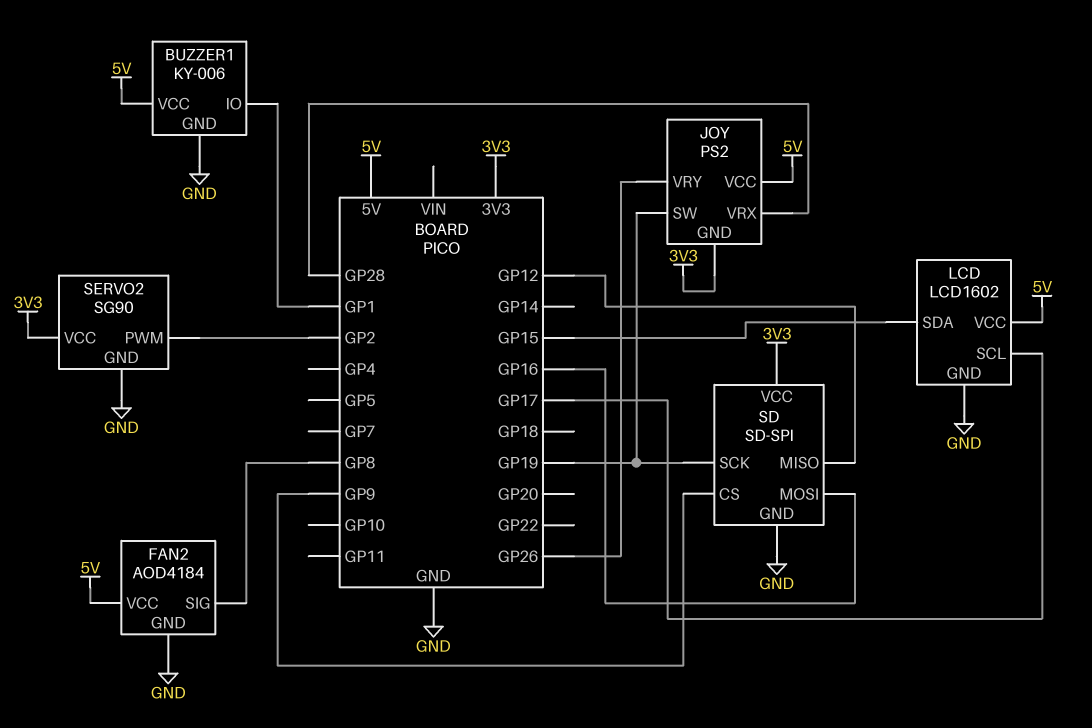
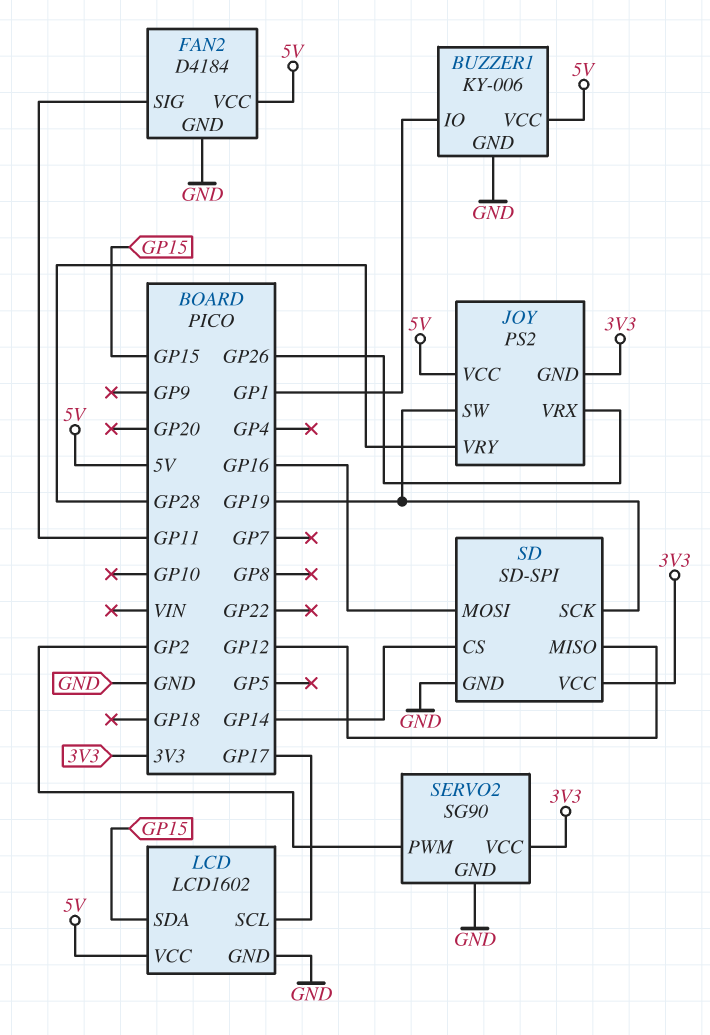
FAN2: AOD4184 -> D4184
FAN2 pin SIG: GP8 -> GP11
JOY pin VRX: GP28 -> GP26
JOY pin VRY: GP26 -> GP28
SD pin CS: GP9 -> GP14

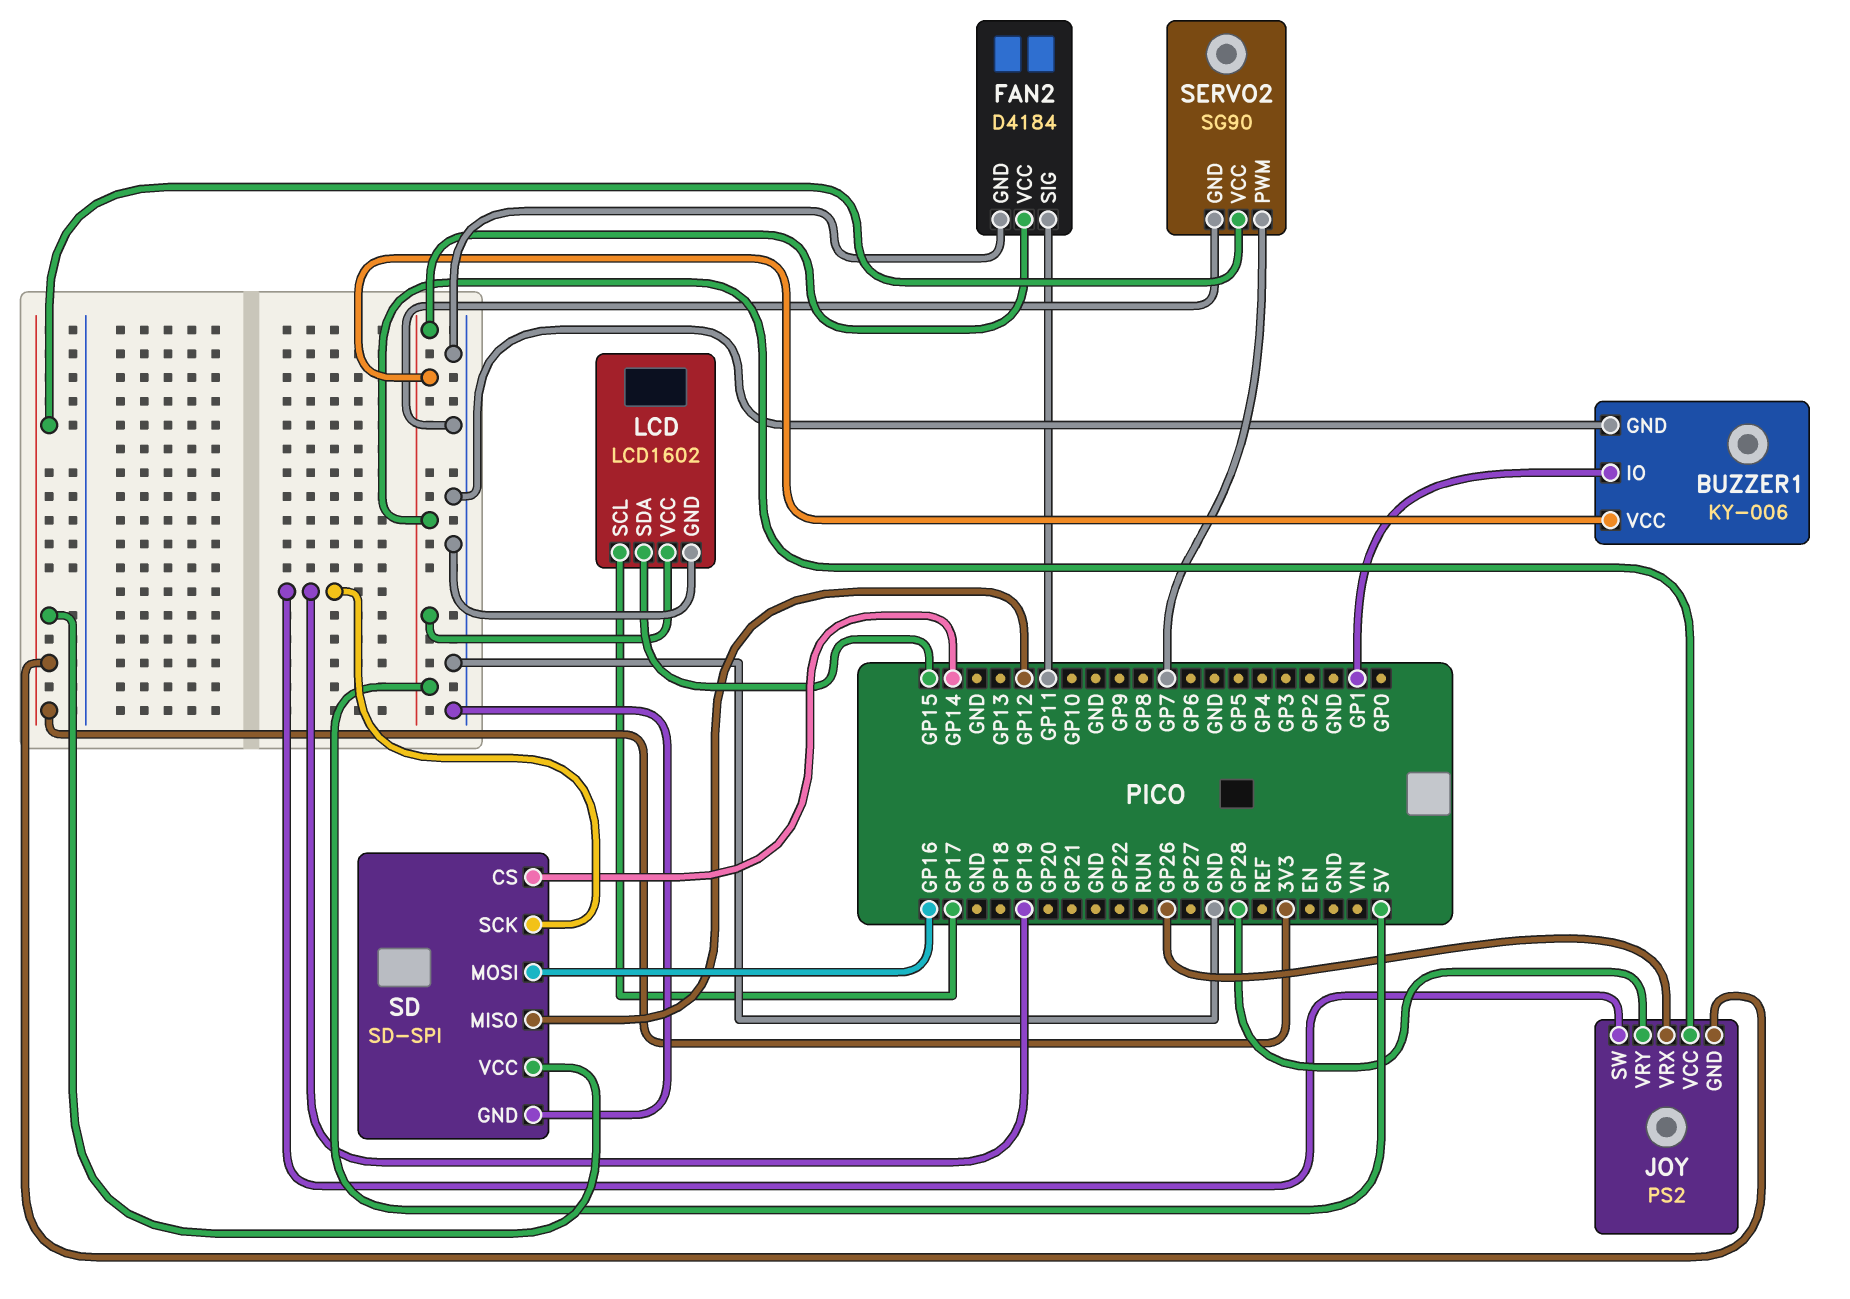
SERVO2 pin PWM: GP2 -> GP7

